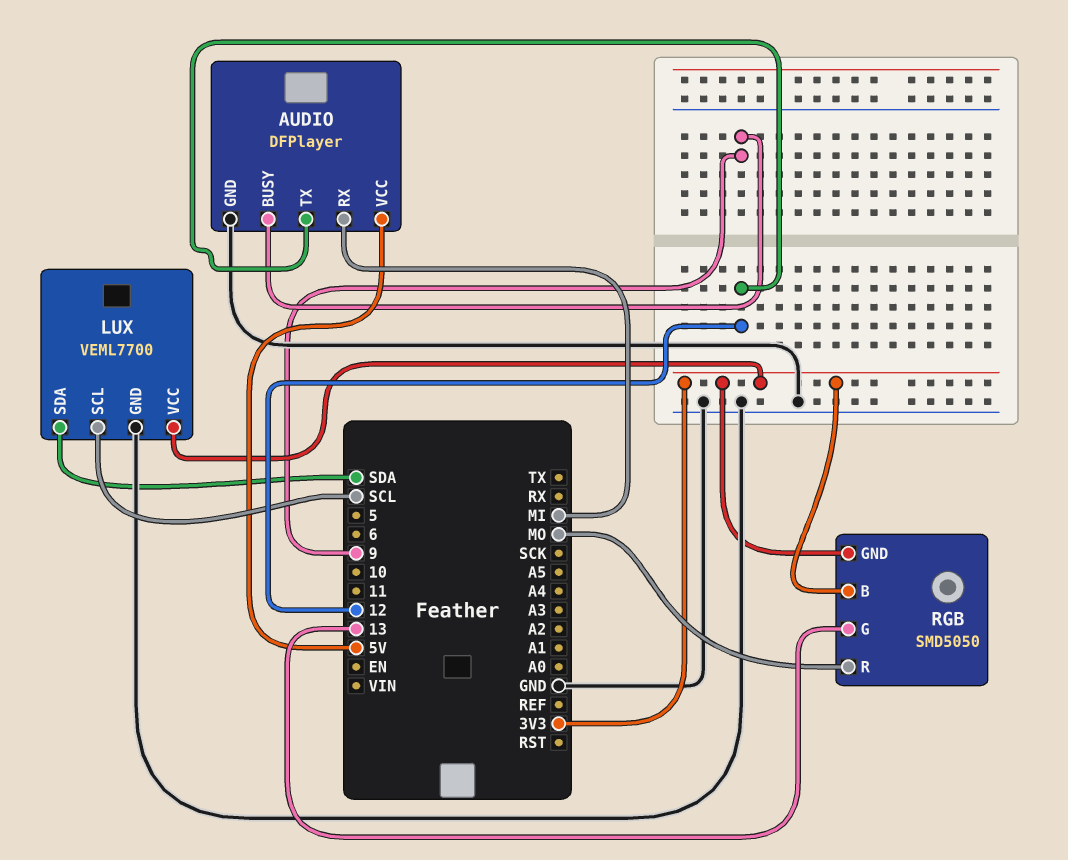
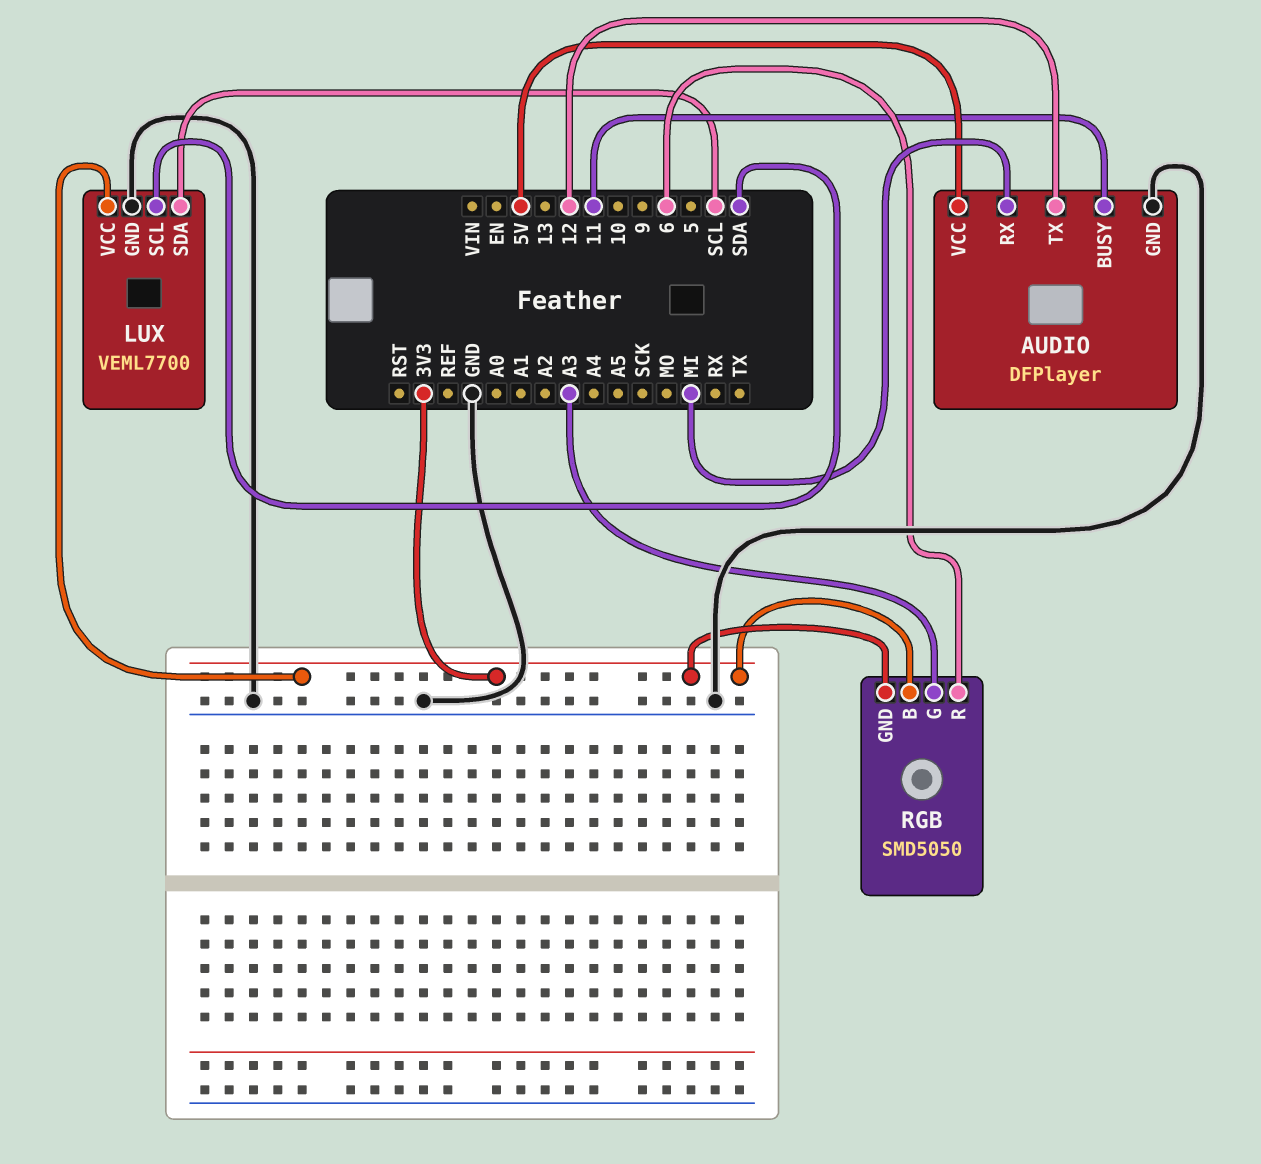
AUDIO pin BUSY: 9 -> 11
LUX pin SCL: SCL -> SDA
LUX pin SDA: SDA -> SCL
RGB pin G: 13 -> A3
RGB pin R: MO -> 6

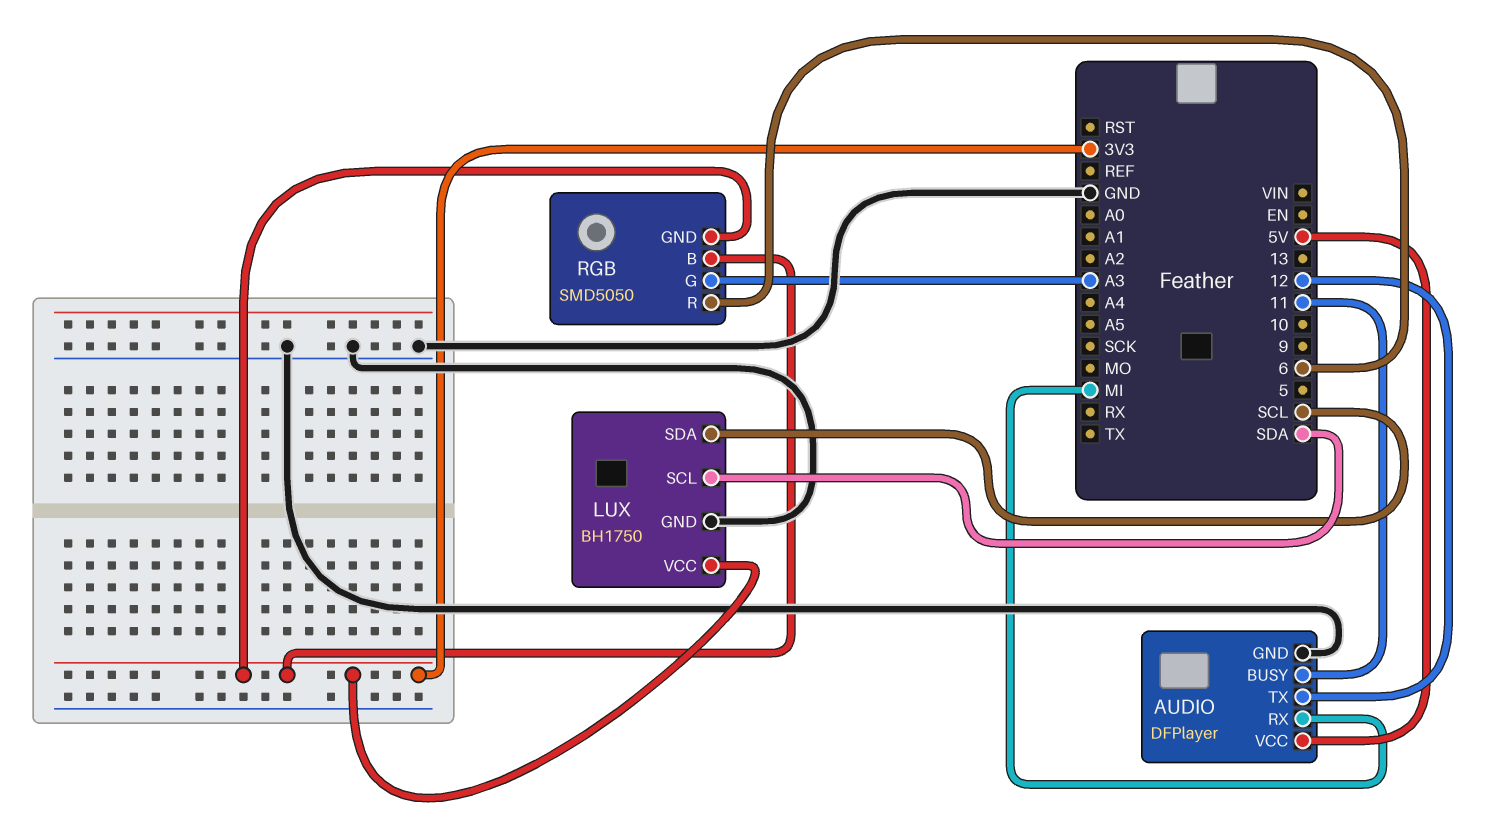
LUX: VEML7700 -> BH1750

